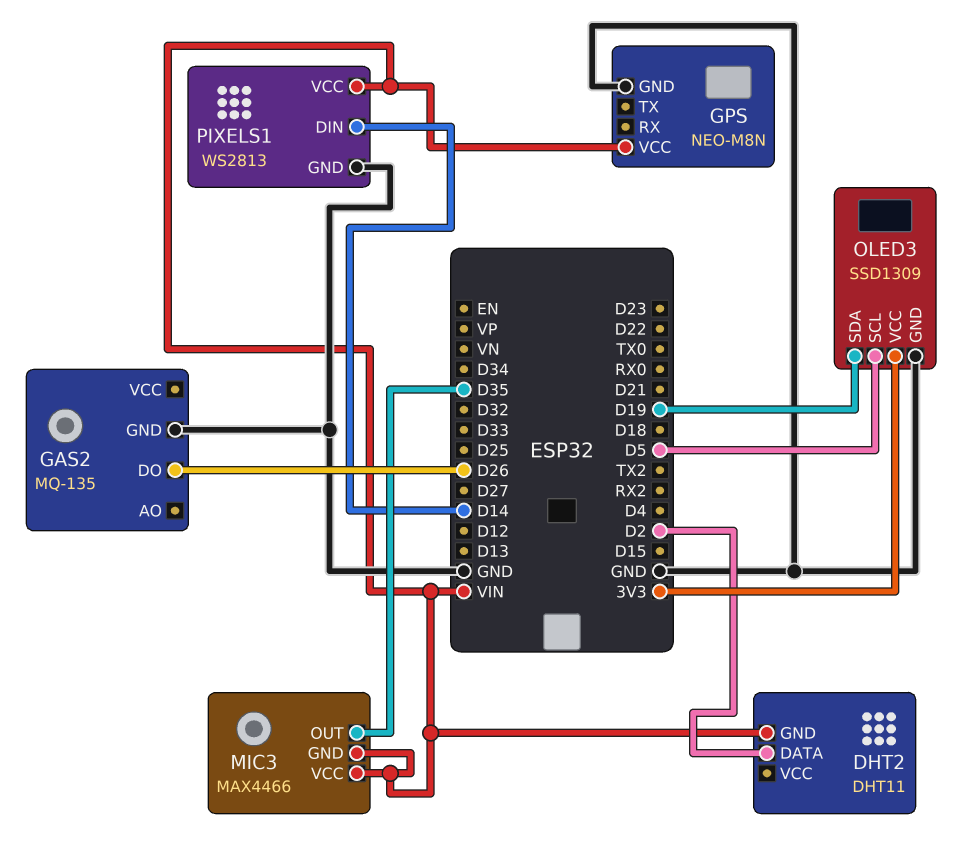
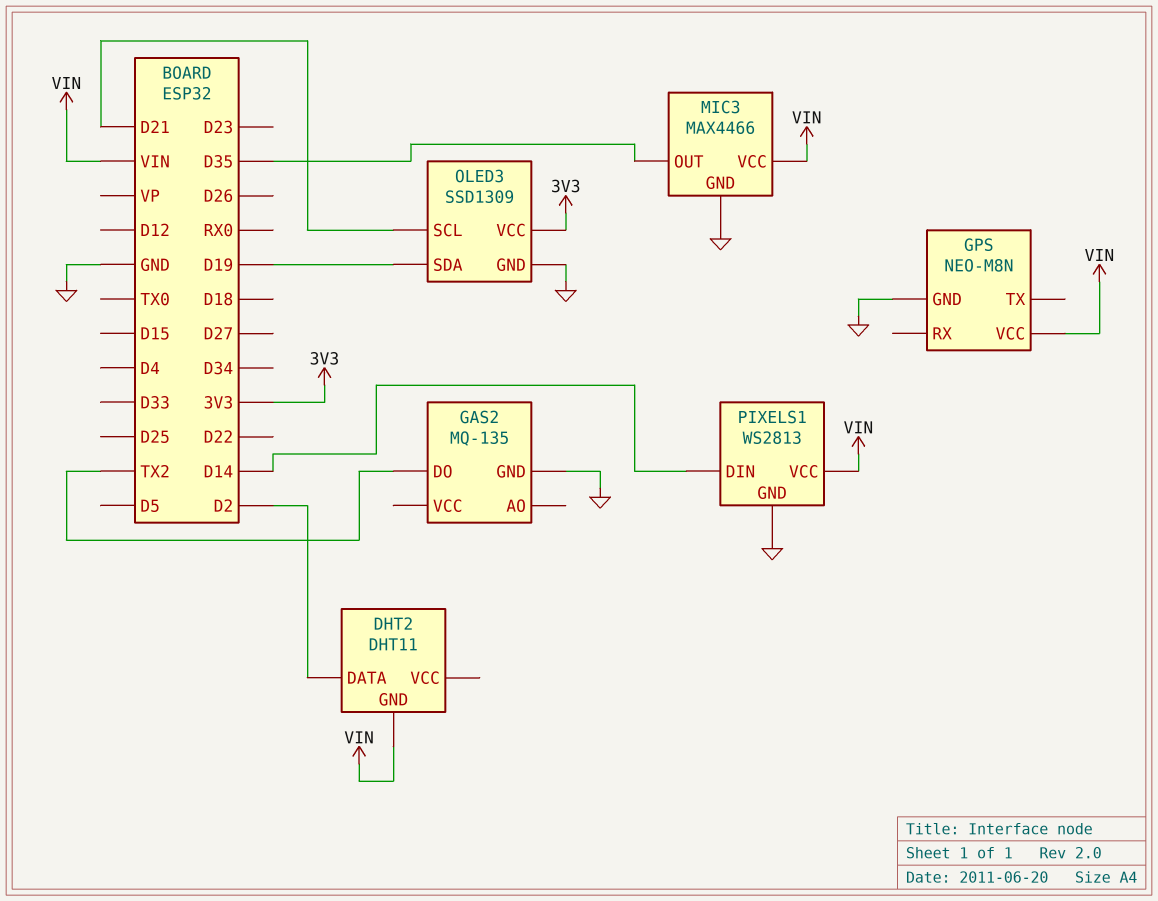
GAS2 pin DO: D26 -> TX2
MIC3 pin GND: VIN -> GND
OLED3 pin SCL: D5 -> D21

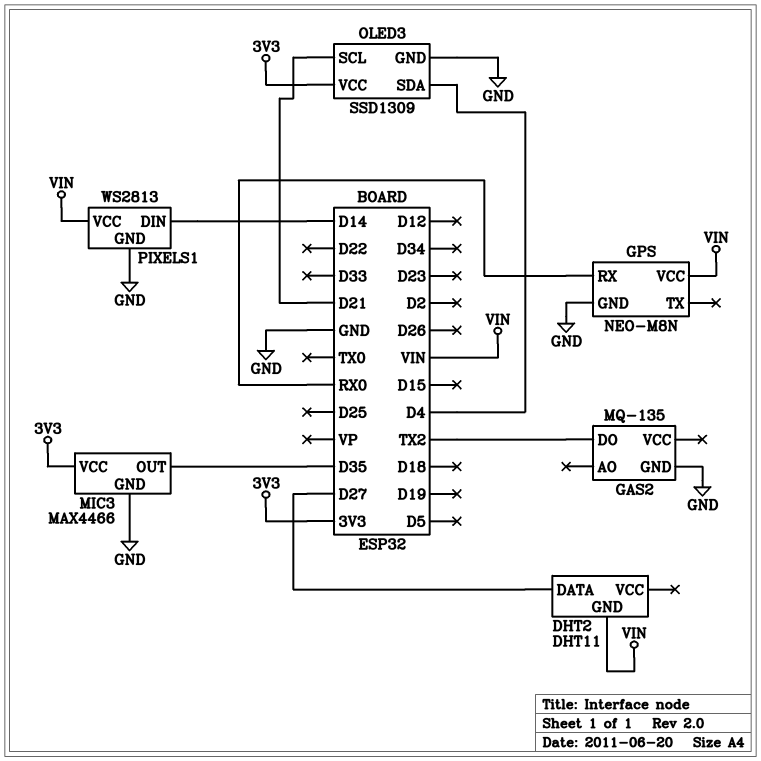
DHT2 pin DATA: D2 -> D27
GPS pin RX: none -> RX0
MIC3 pin VCC: VIN -> 3V3
OLED3 pin SDA: D19 -> D4

